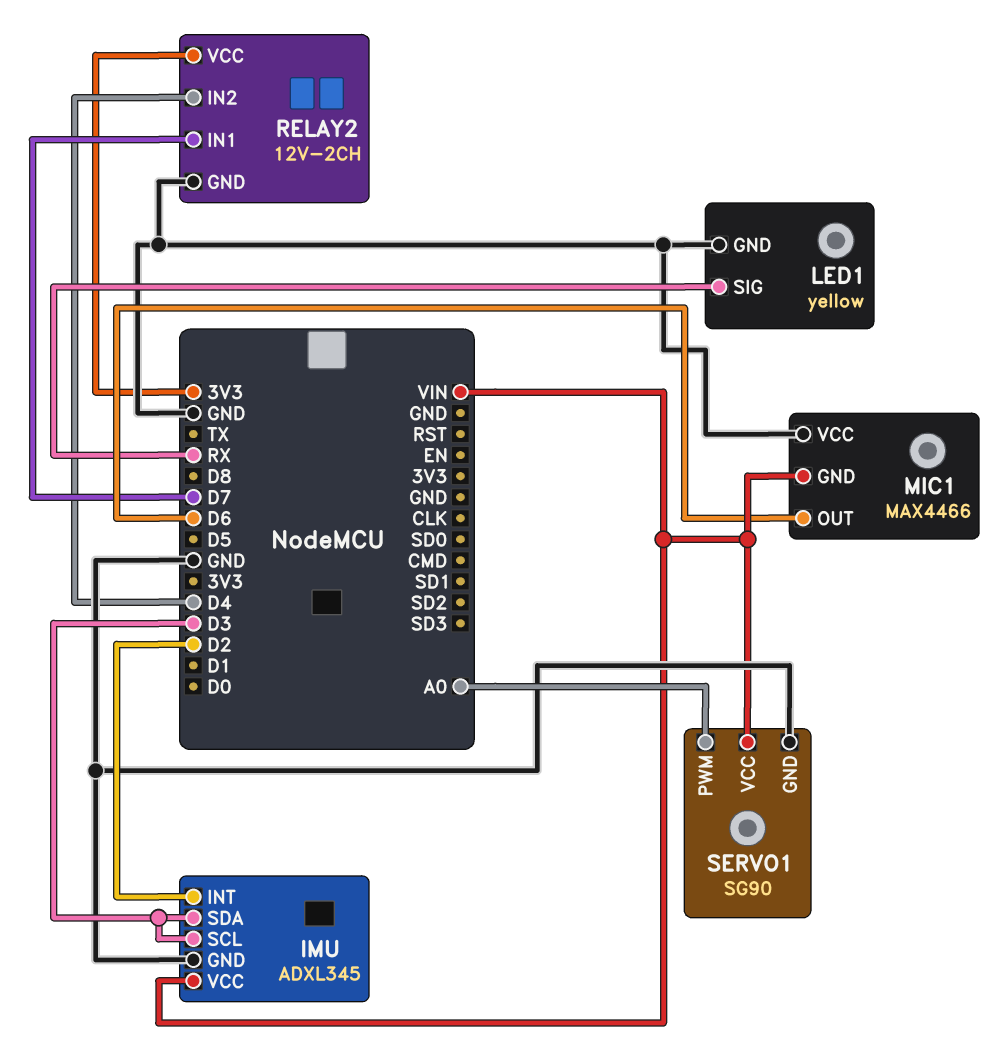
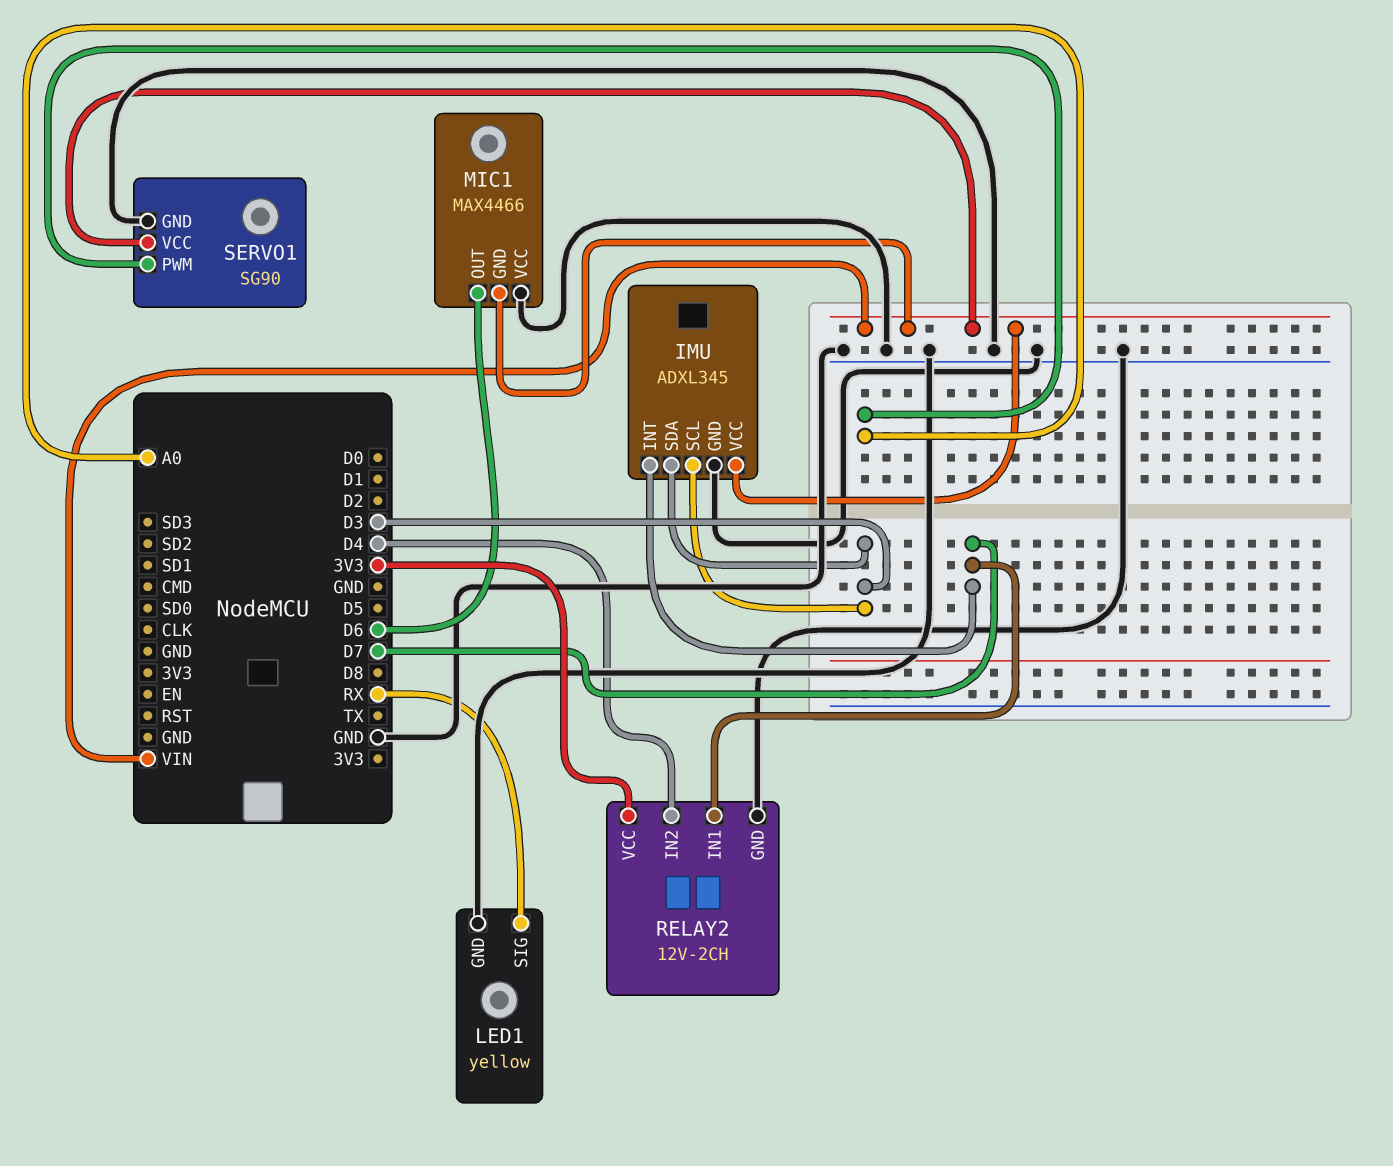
IMU pin INT: D2 -> D7

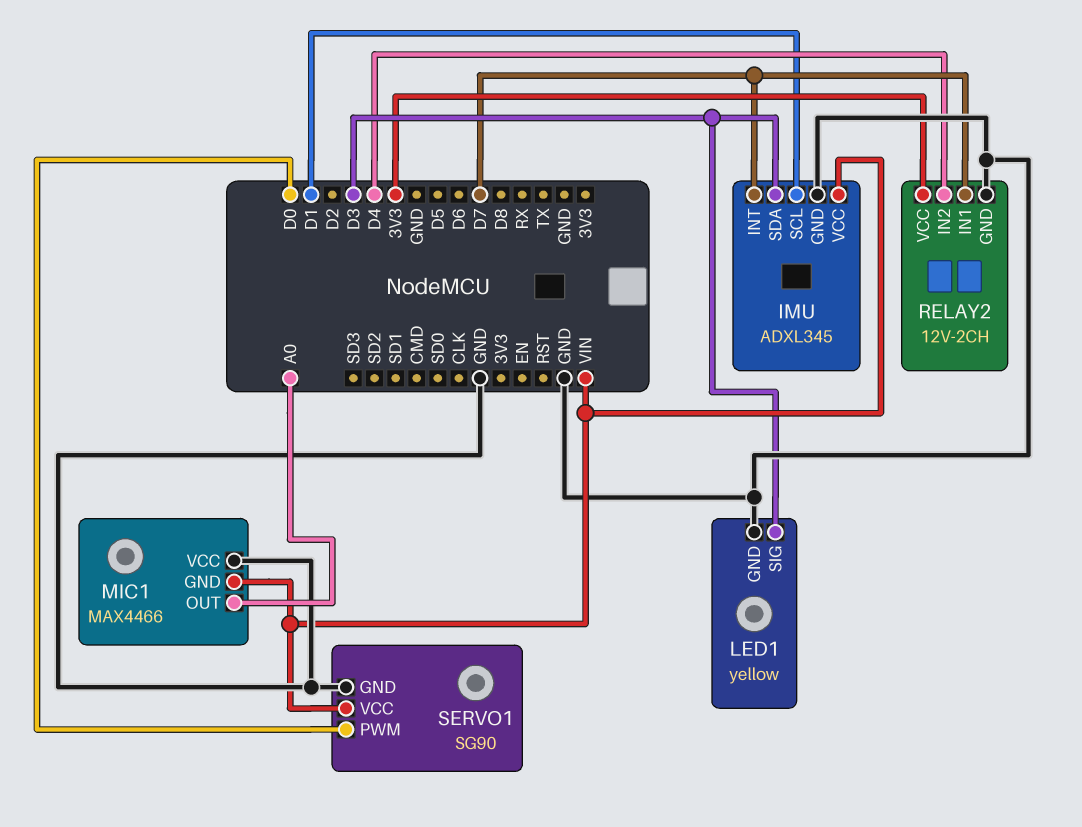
IMU pin SCL: D3 -> D1
LED1 pin SIG: RX -> D3
MIC1 pin OUT: D6 -> A0
SERVO1 pin PWM: A0 -> D0

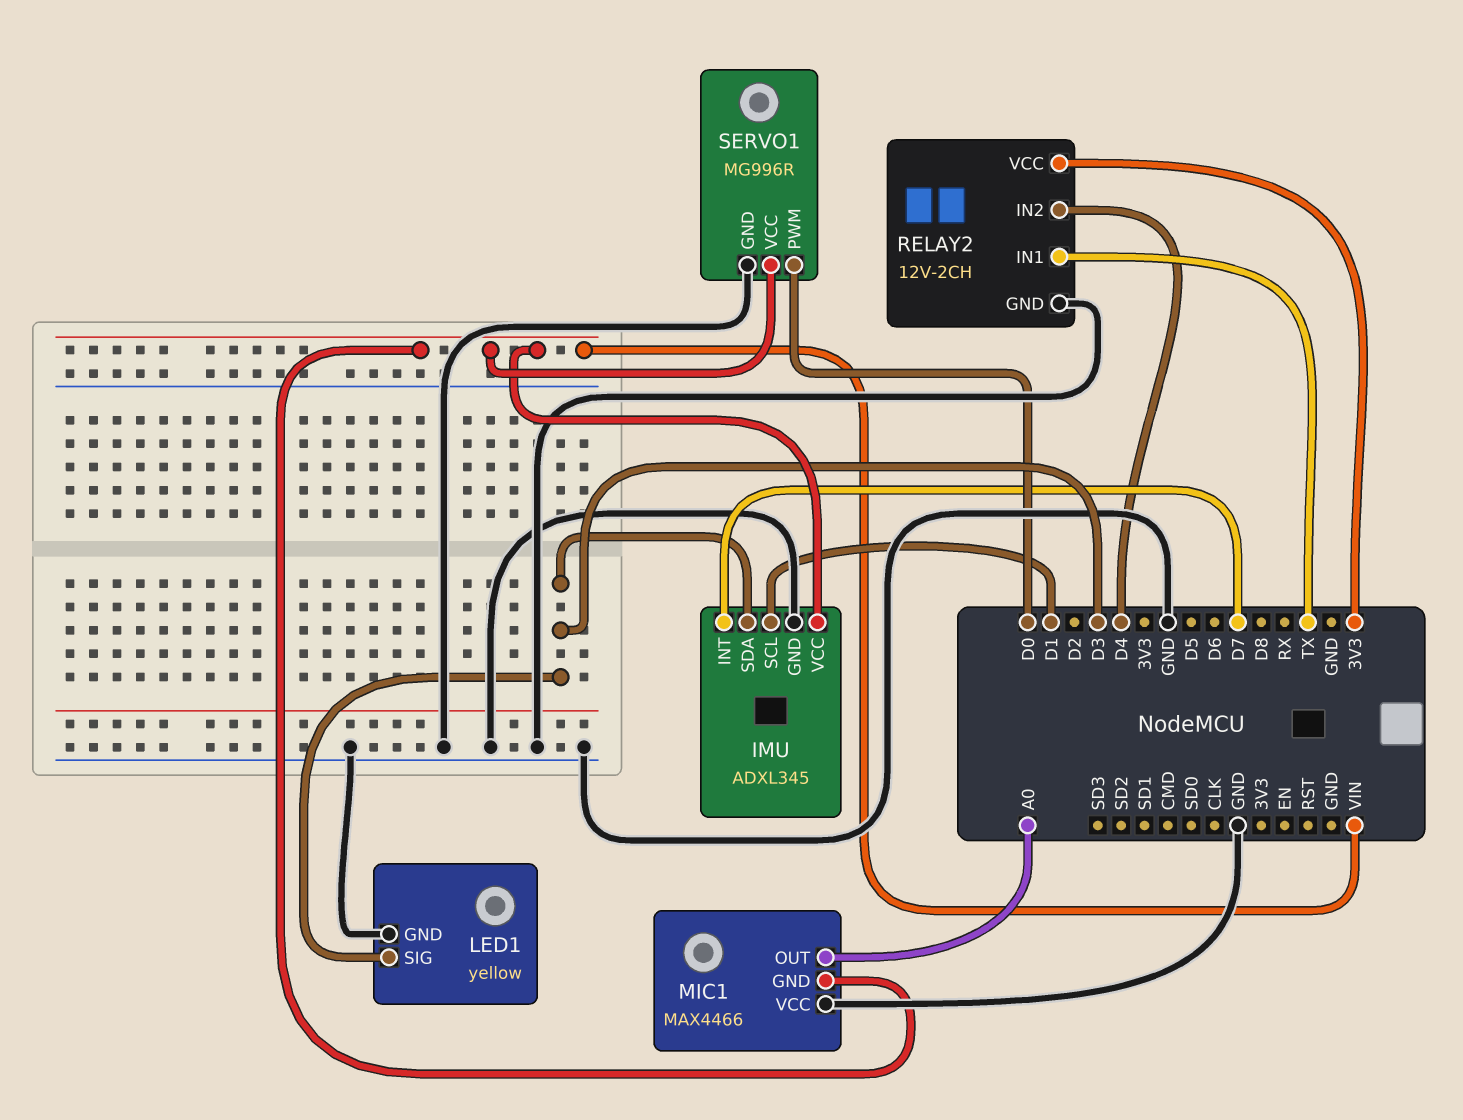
RELAY2 pin IN1: D7 -> TX
SERVO1: SG90 -> MG996R

